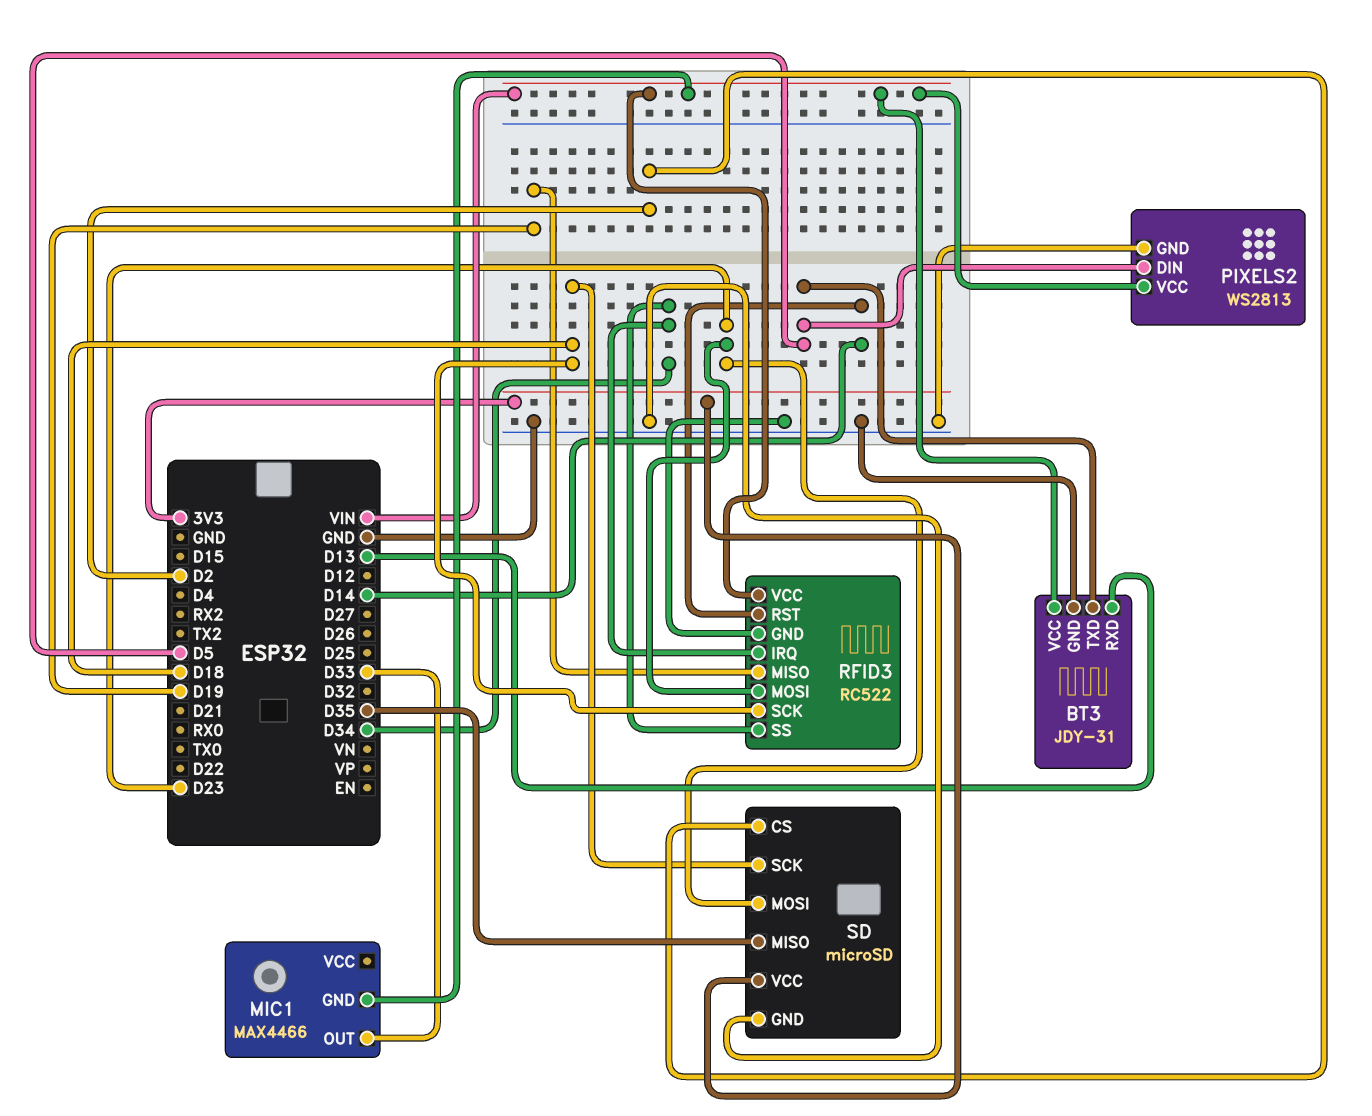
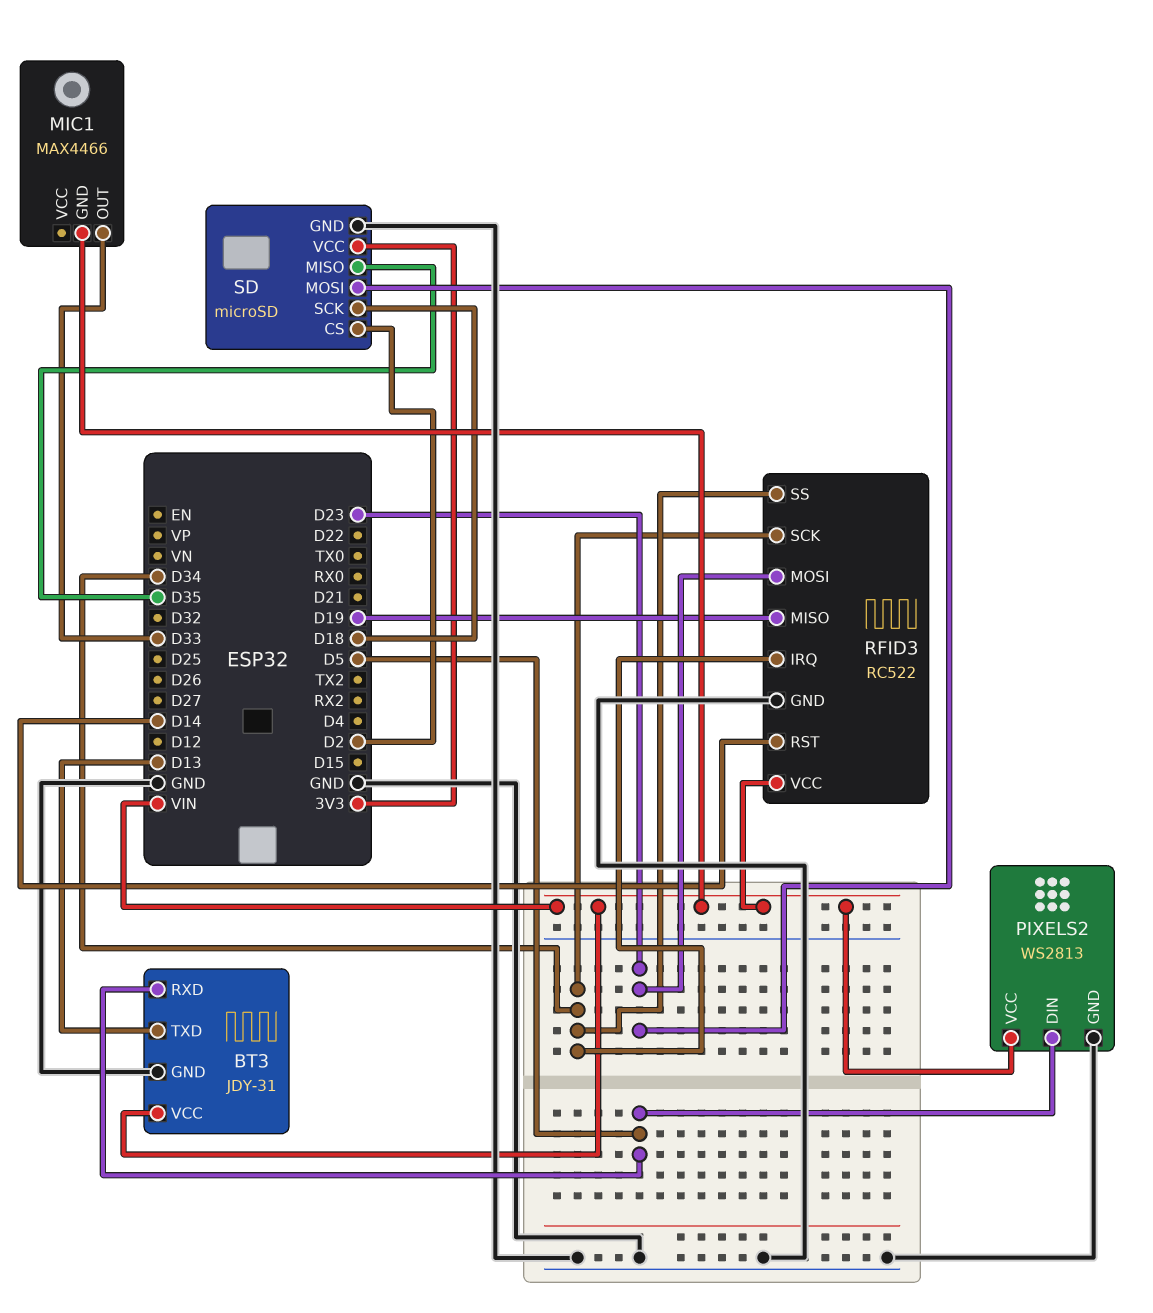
BT3 pin RXD: D13 -> D5
BT3 pin TXD: D5 -> D13
RFID3 pin SCK: D18 -> D34

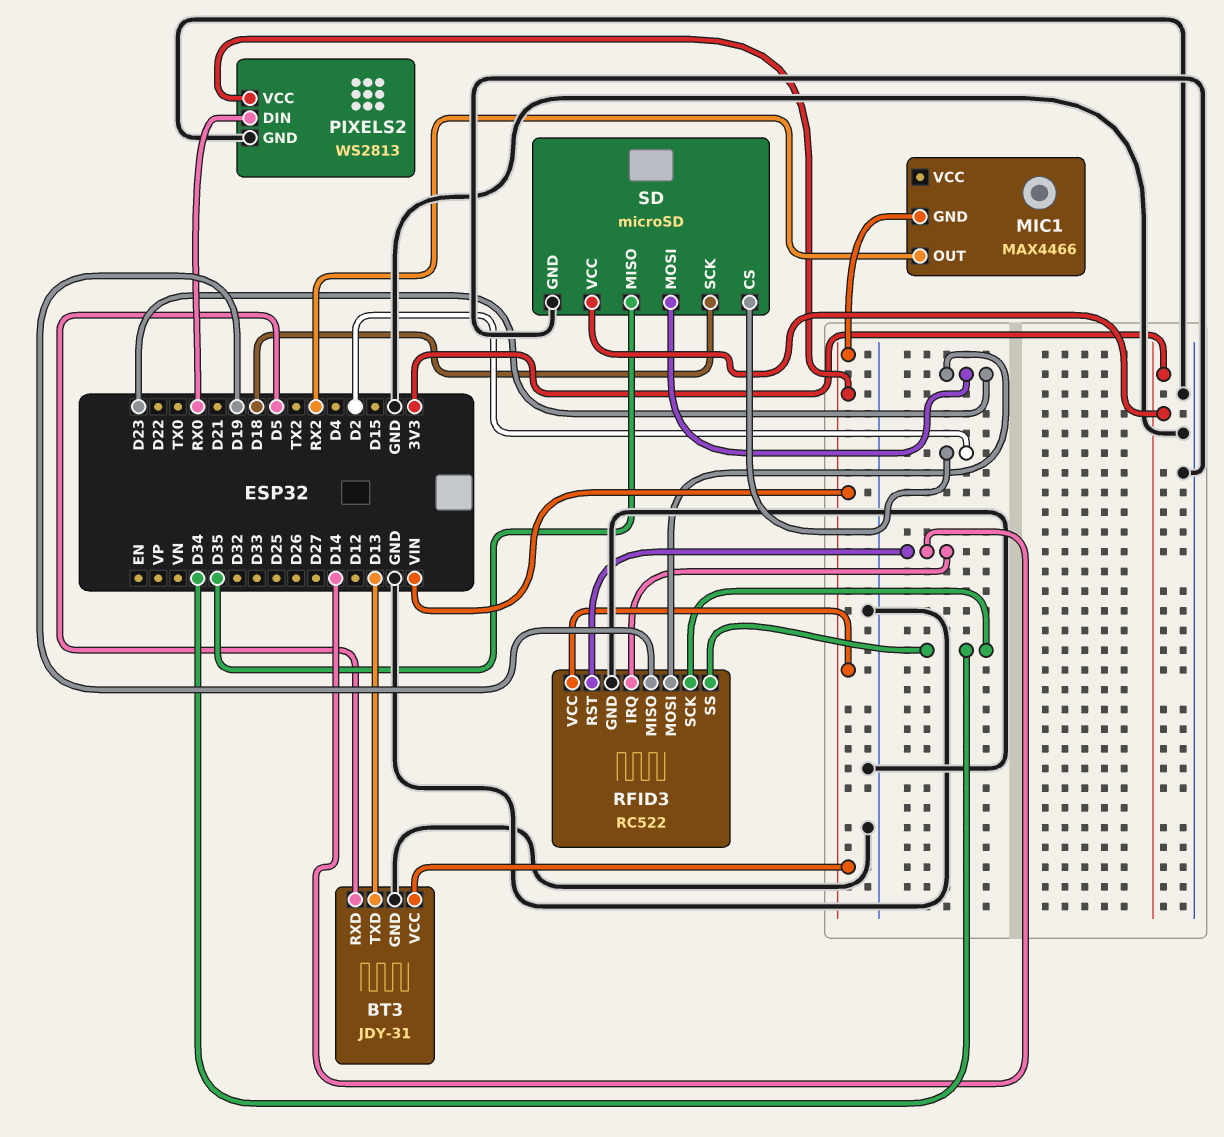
MIC1 pin OUT: D33 -> RX2
PIXELS2 pin DIN: D5 -> RX0
RFID3 pin IRQ: D34 -> D14

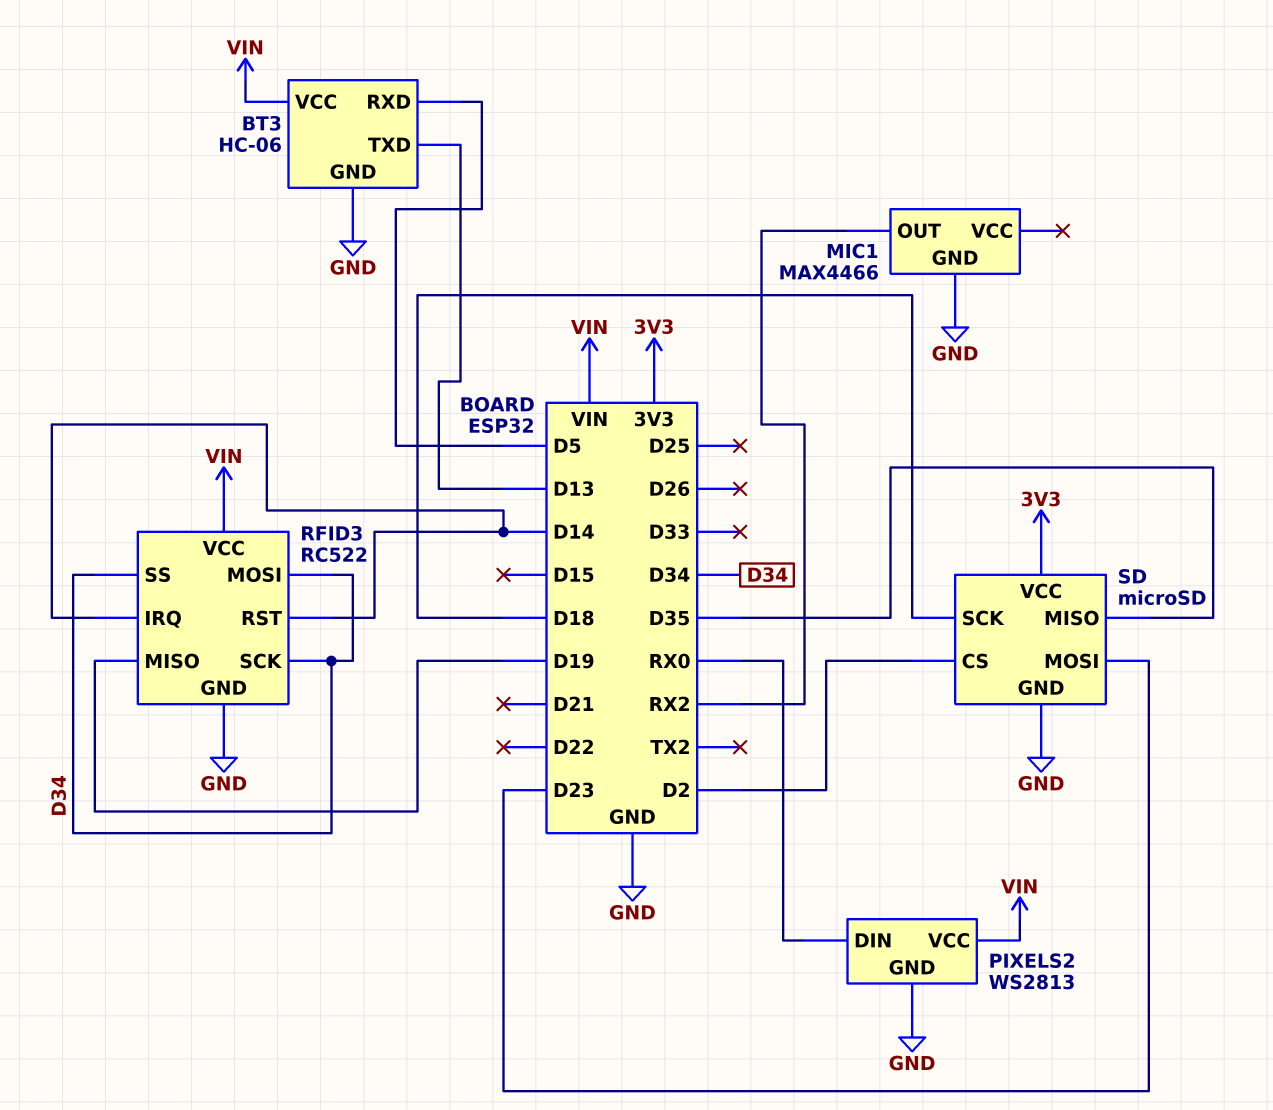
BT3: JDY-31 -> HC-06
MIC1 pin GND: VIN -> GND
RFID3 pin MOSI: D23 -> D34

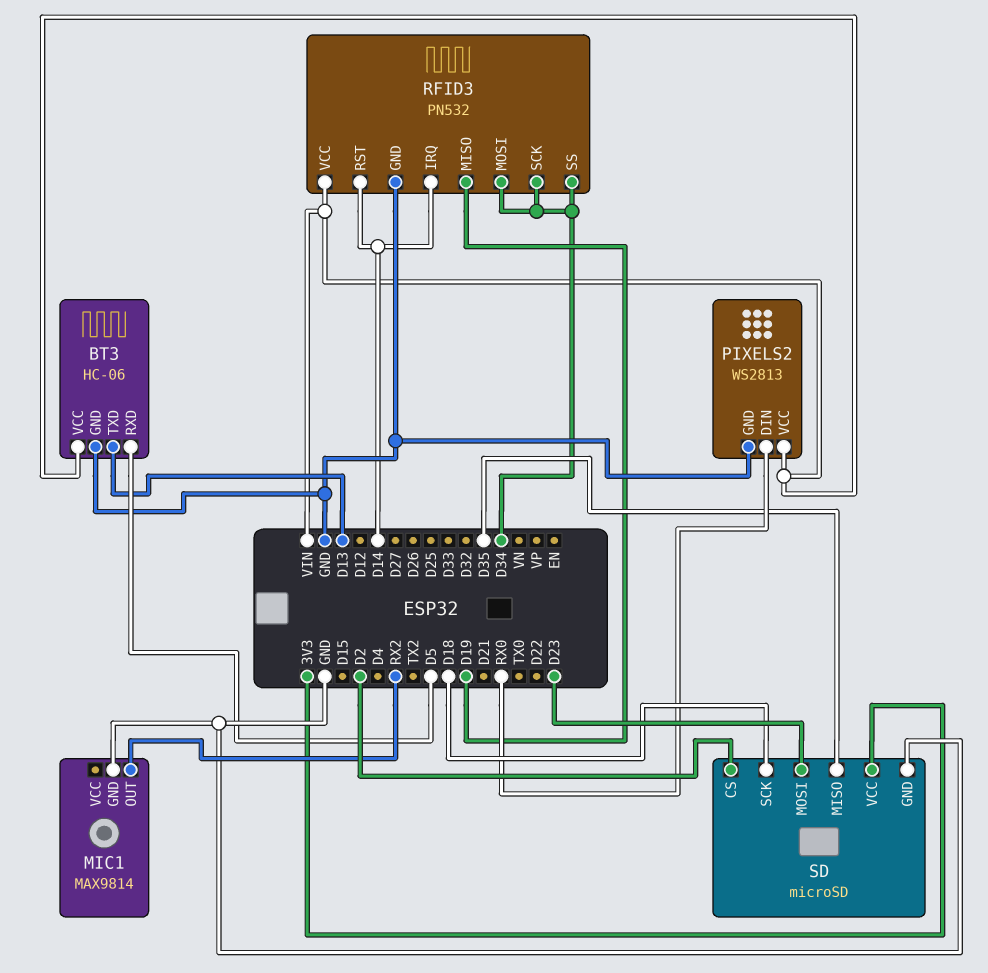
MIC1: MAX4466 -> MAX9814
RFID3: RC522 -> PN532

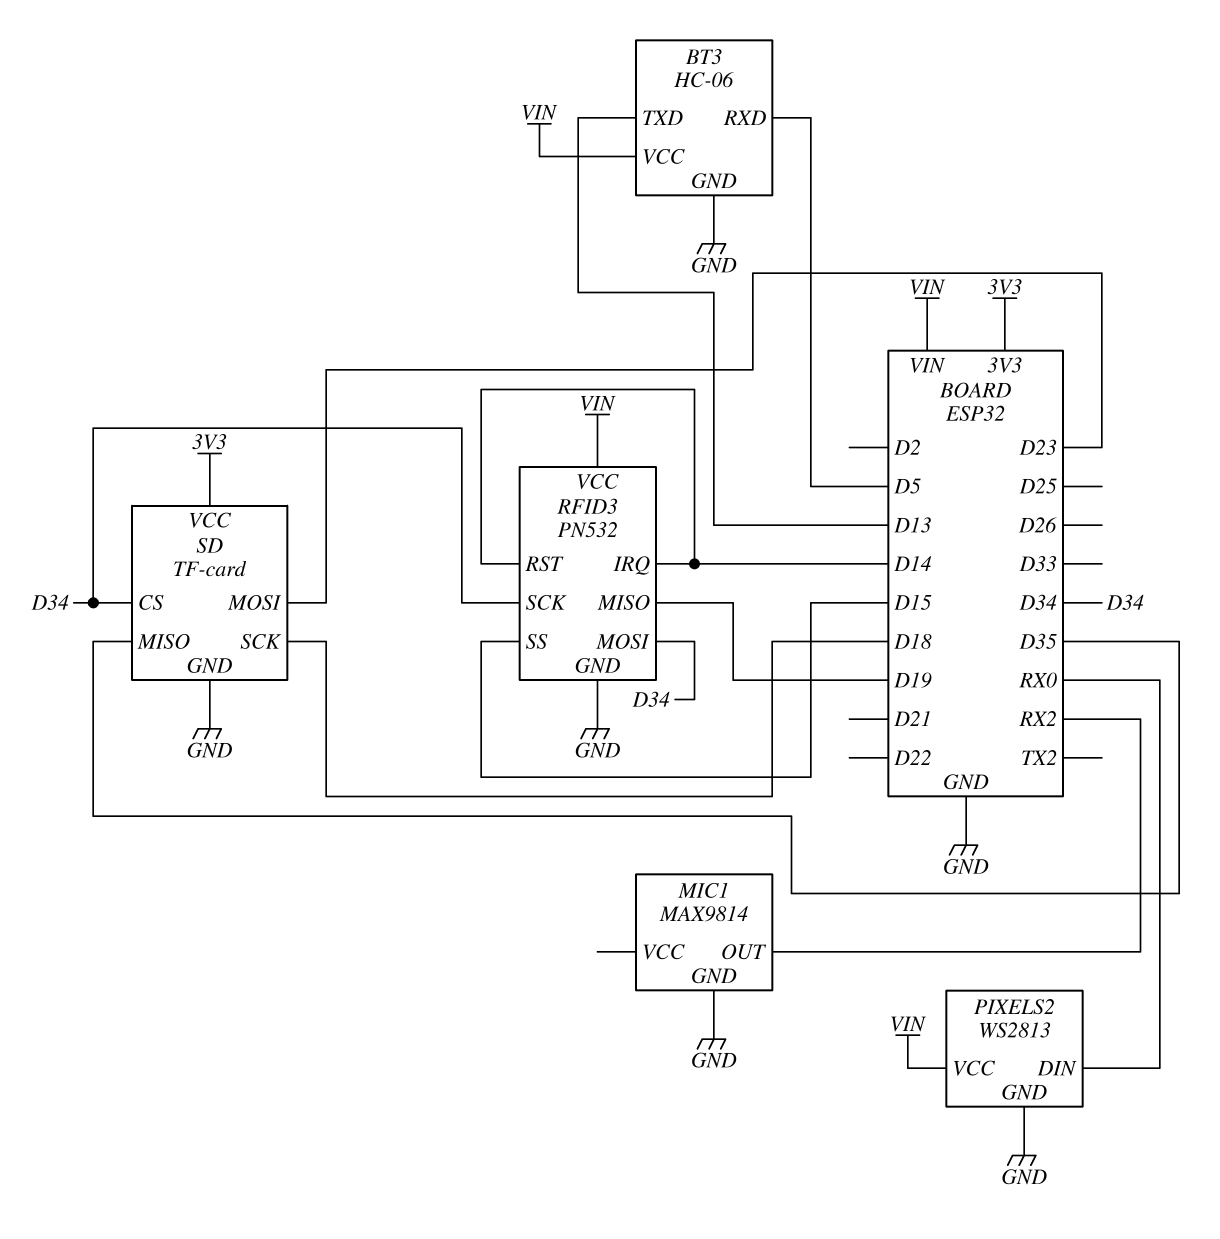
RFID3 pin SS: D34 -> D15
SD: microSD -> TF-card
SD pin CS: D2 -> D34

